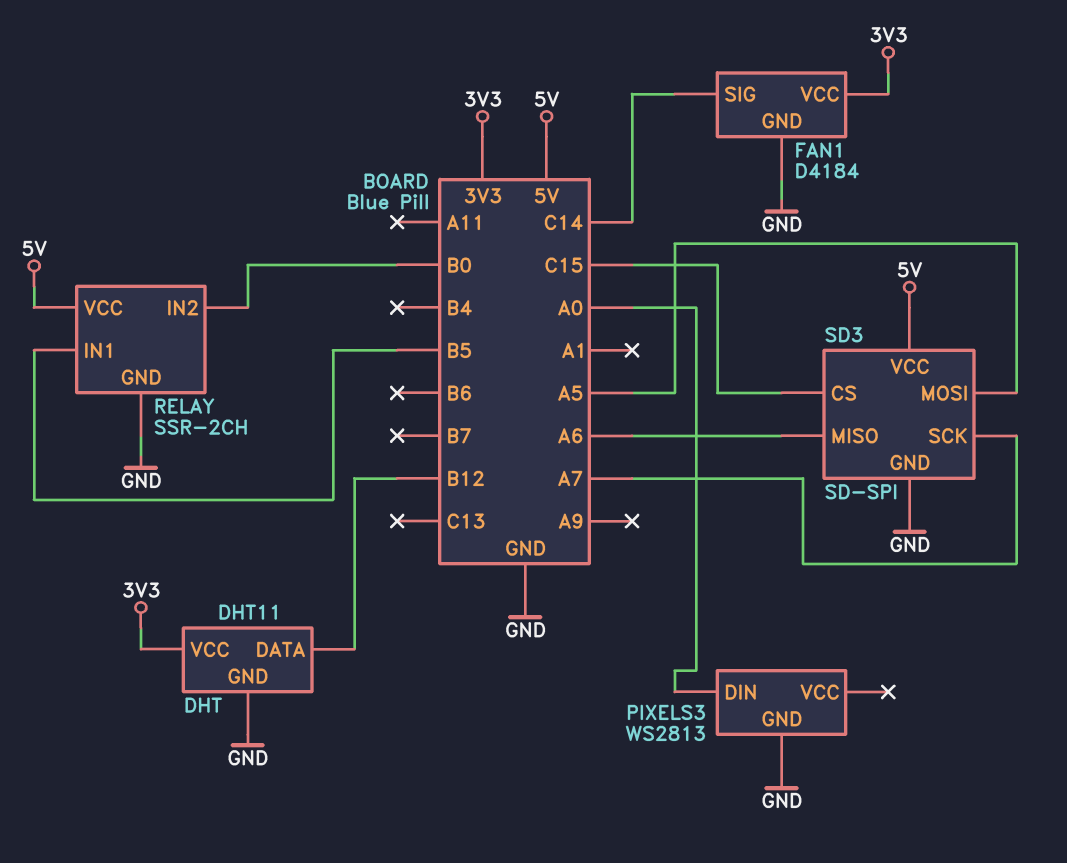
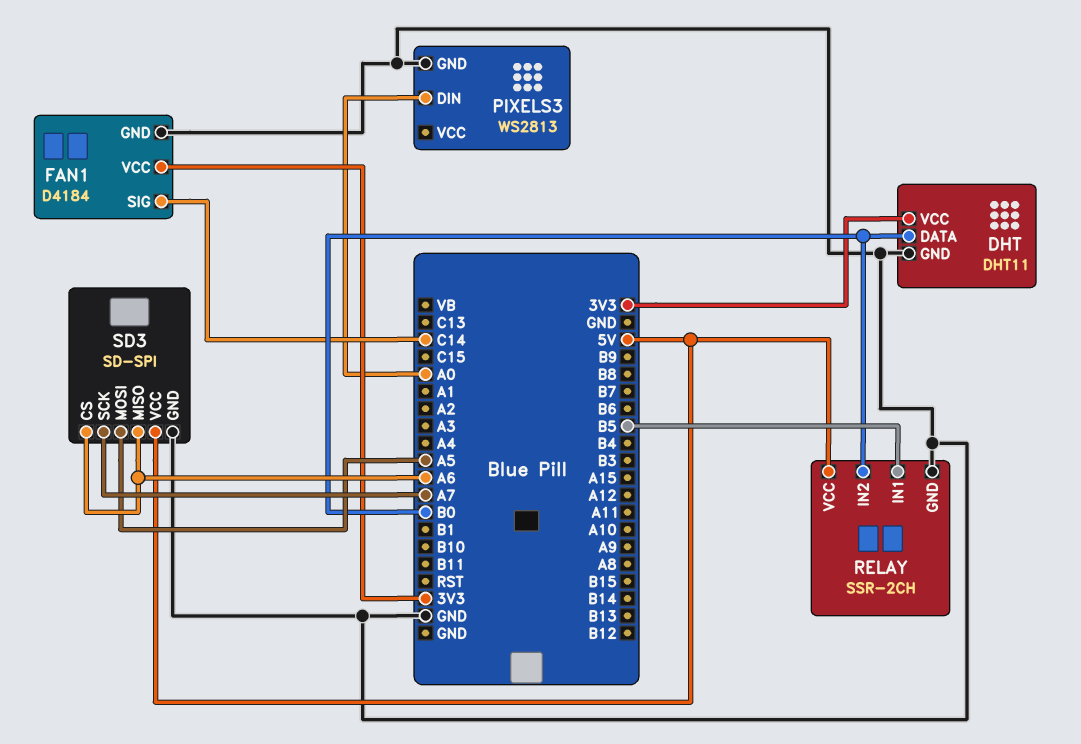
DHT pin DATA: B12 -> B0
SD3 pin CS: C15 -> A6

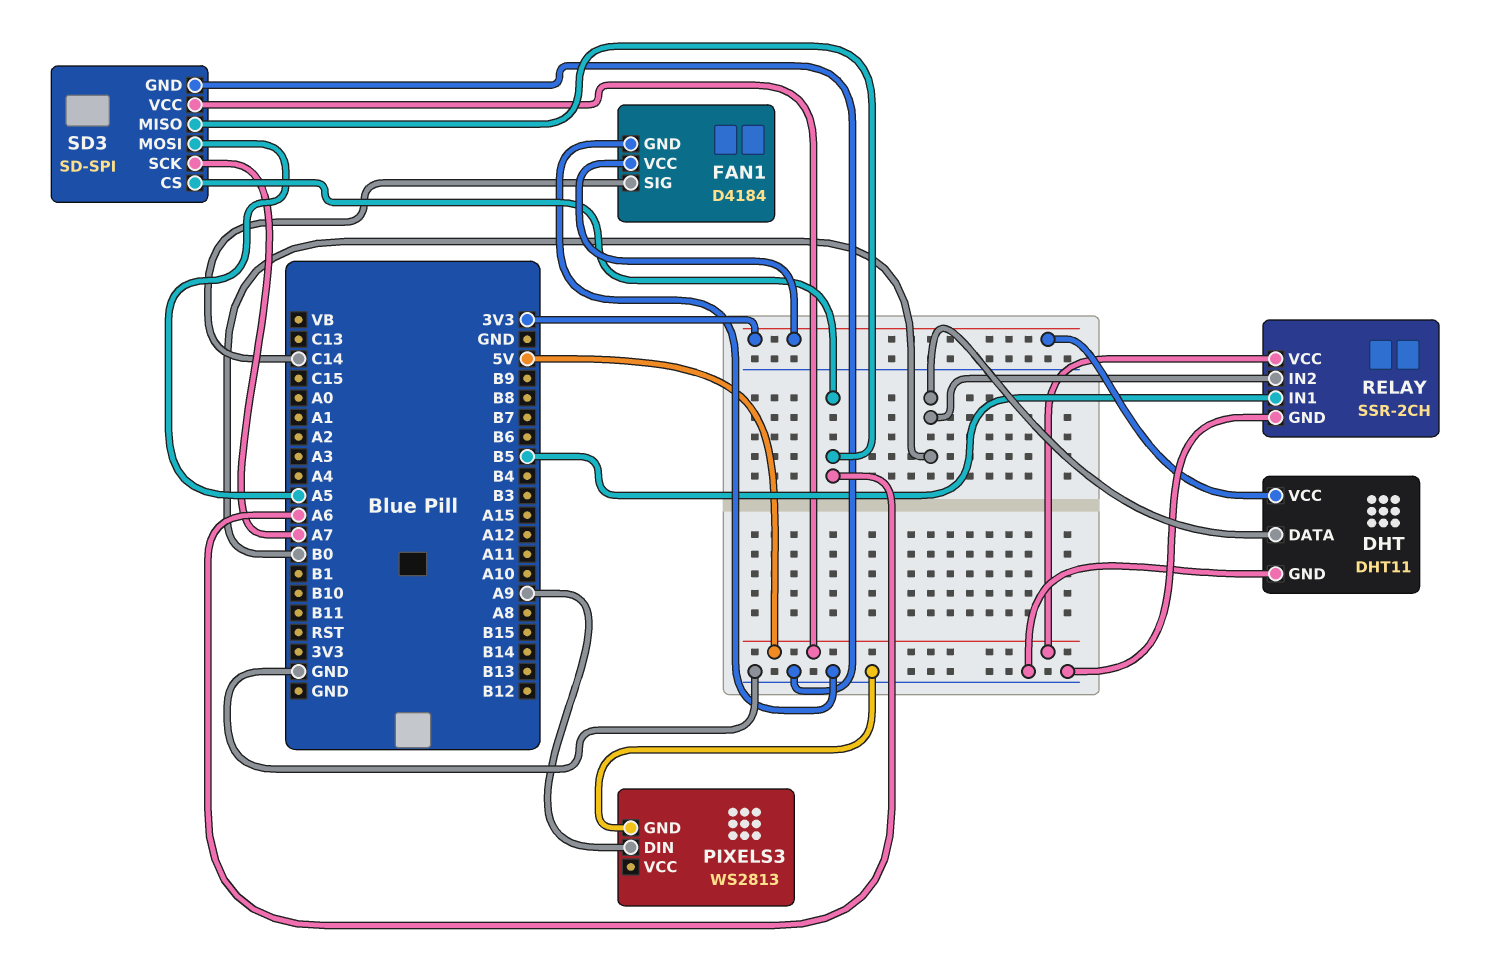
PIXELS3 pin DIN: A0 -> A9

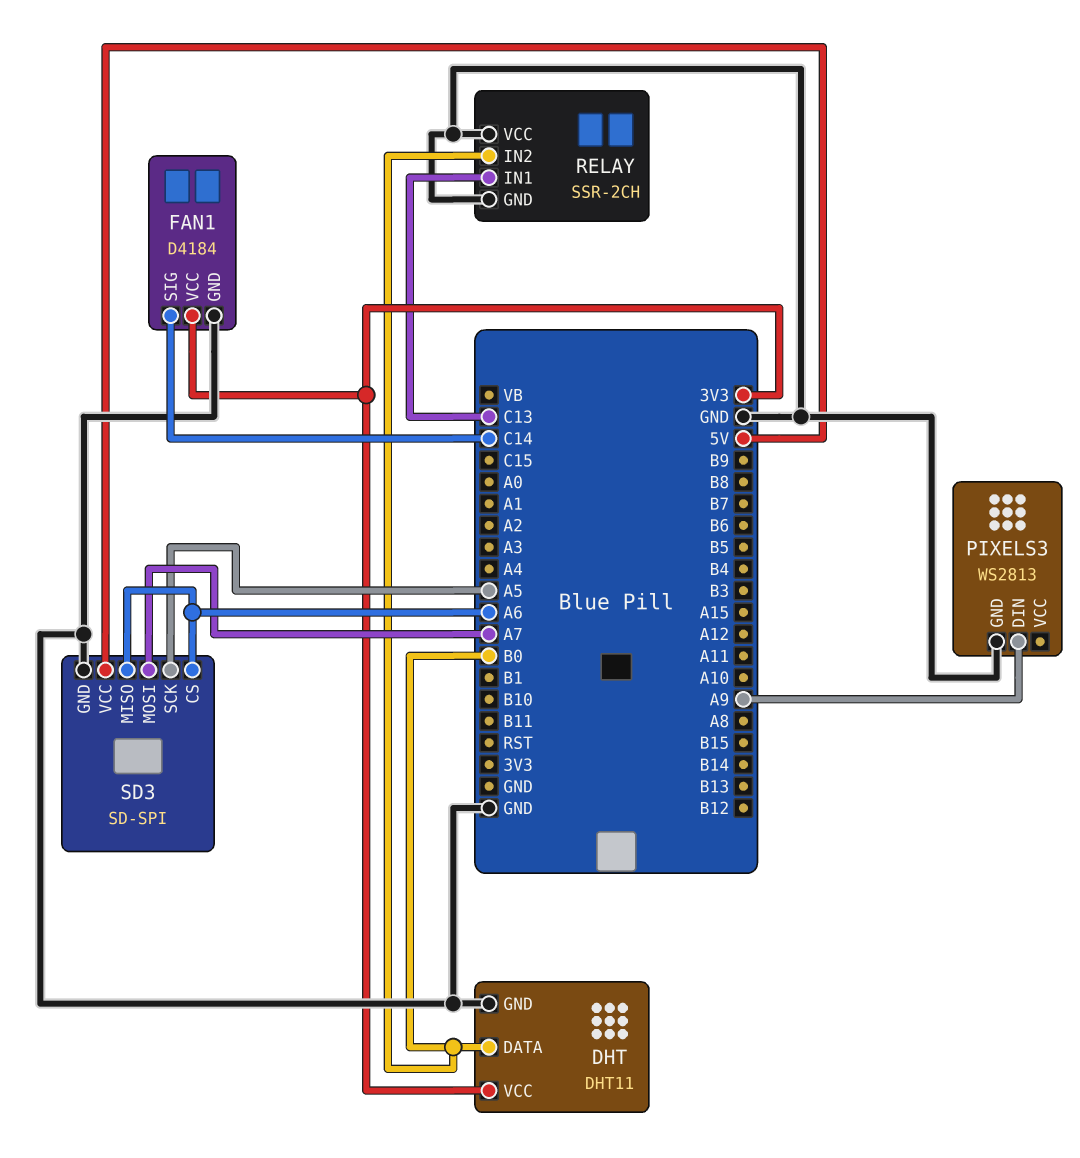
RELAY pin IN1: B5 -> C13
RELAY pin VCC: 5V -> GND
SD3 pin MOSI: A5 -> A7
SD3 pin SCK: A7 -> A5

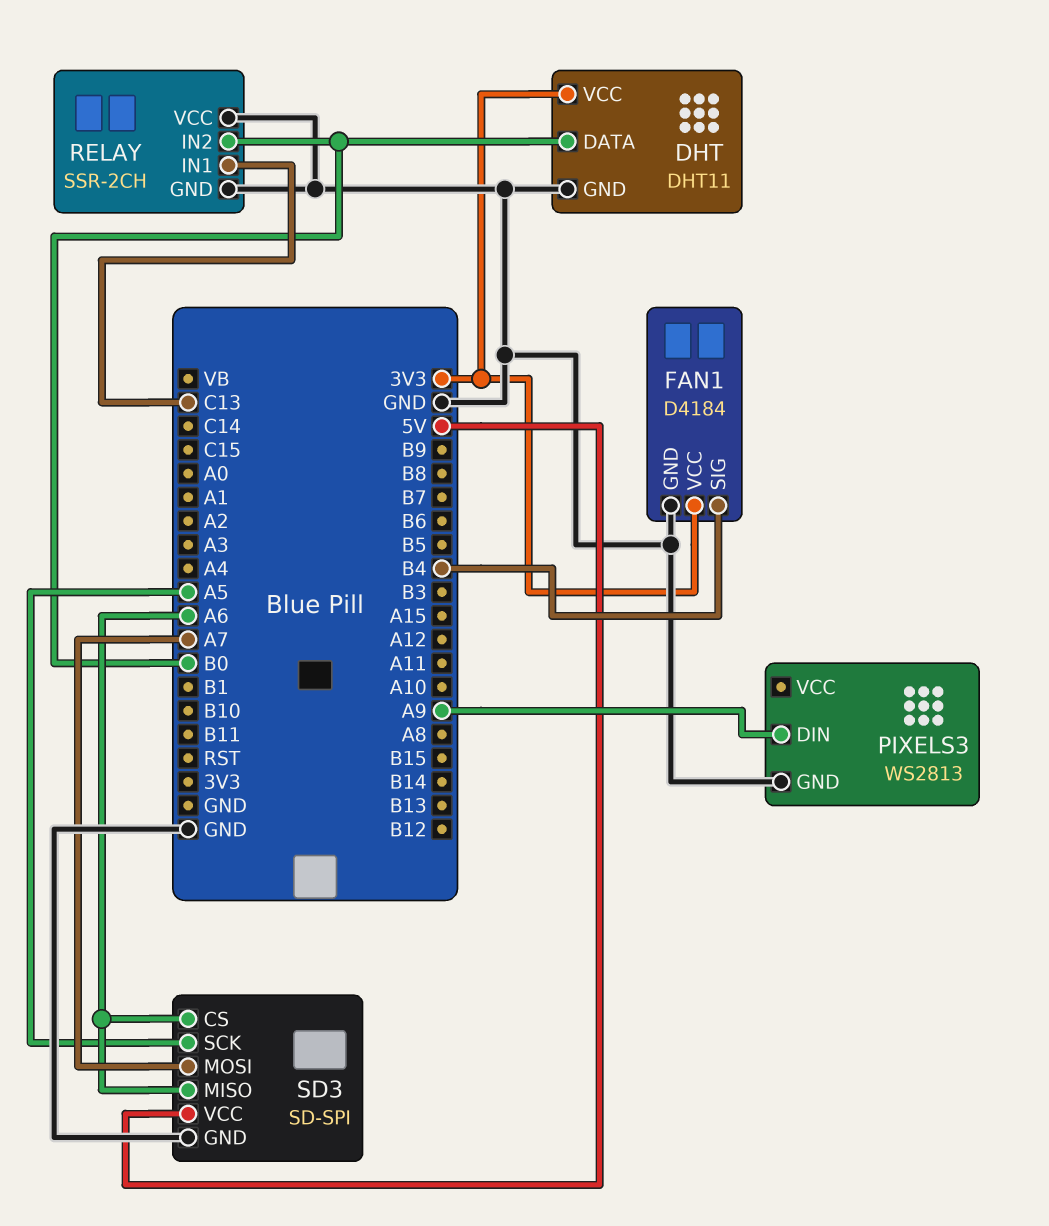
FAN1 pin SIG: C14 -> B4

